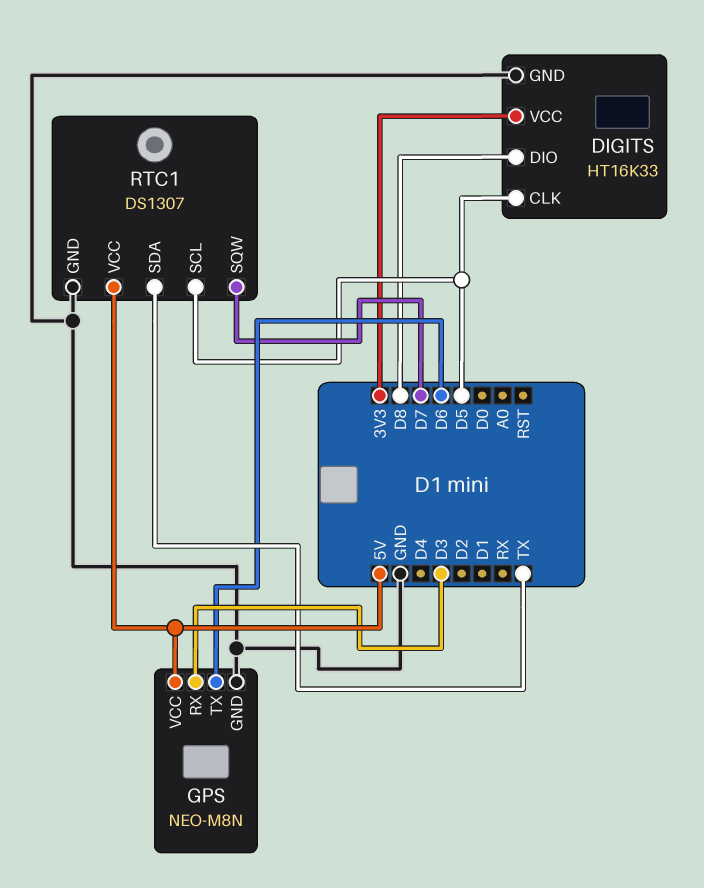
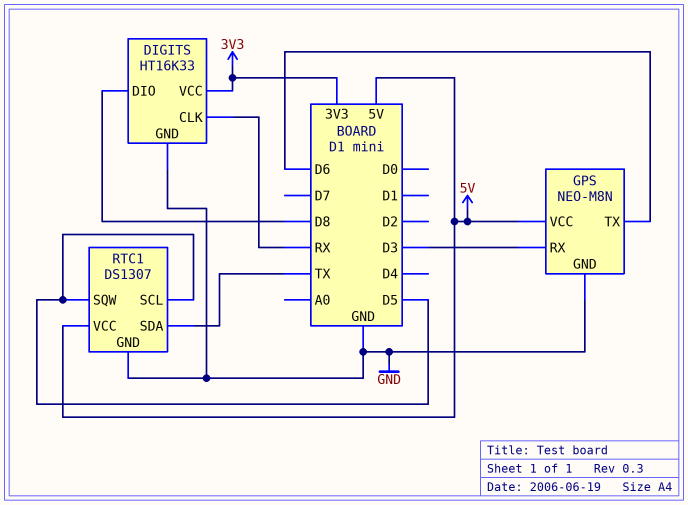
DIGITS pin CLK: D5 -> RX
RTC1 pin SQW: D7 -> D5

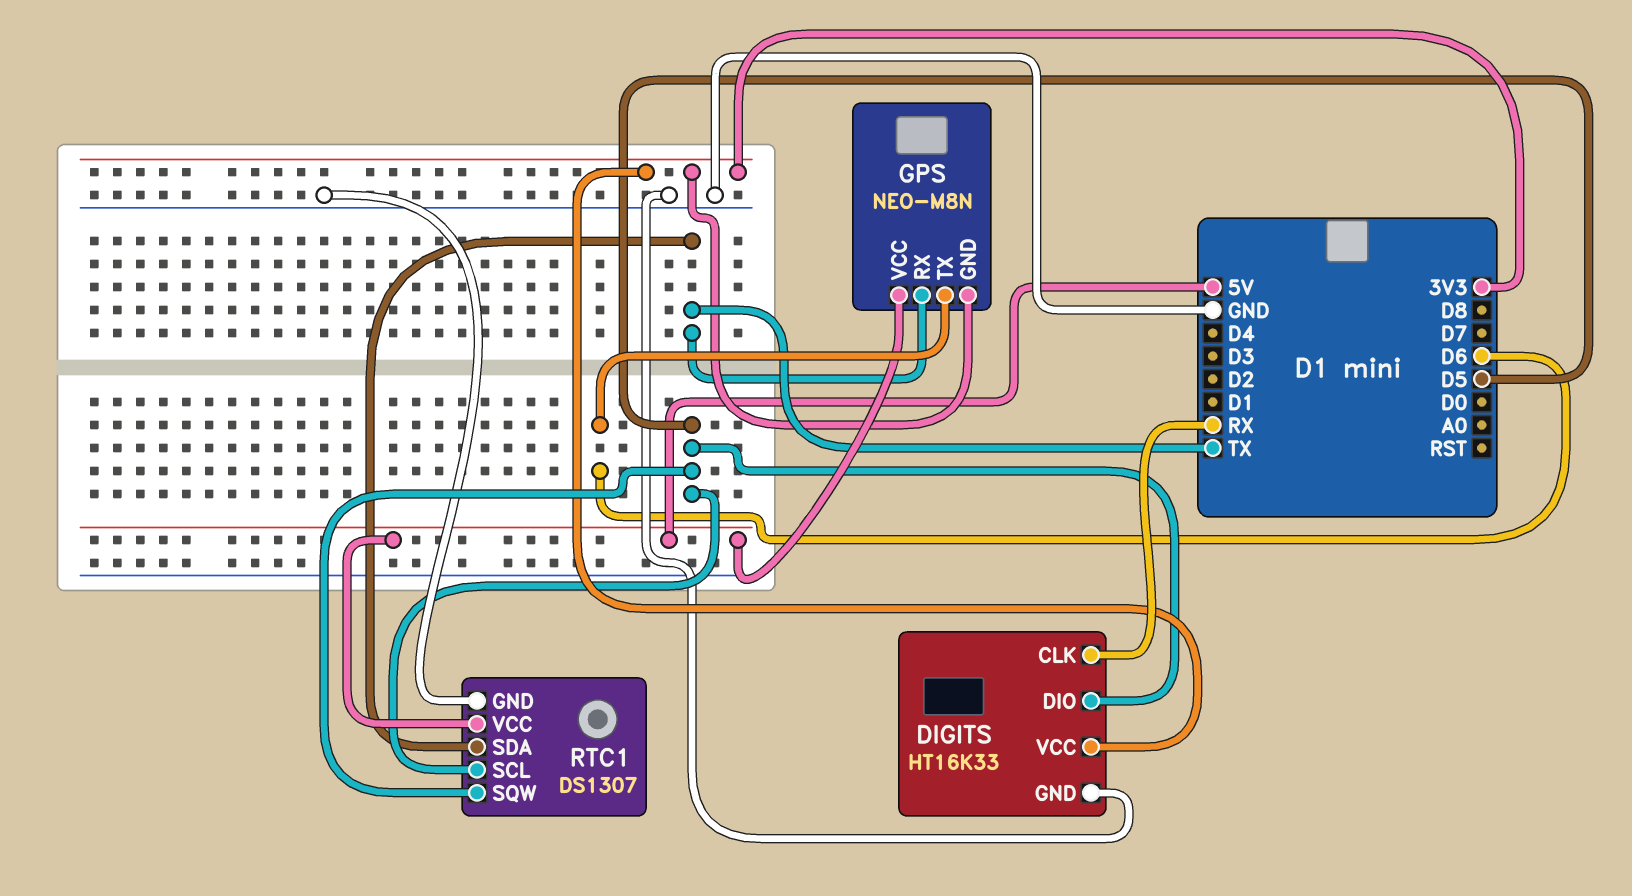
DIGITS pin DIO: D8 -> D5
GPS pin GND: GND -> 3V3
GPS pin RX: D3 -> TX

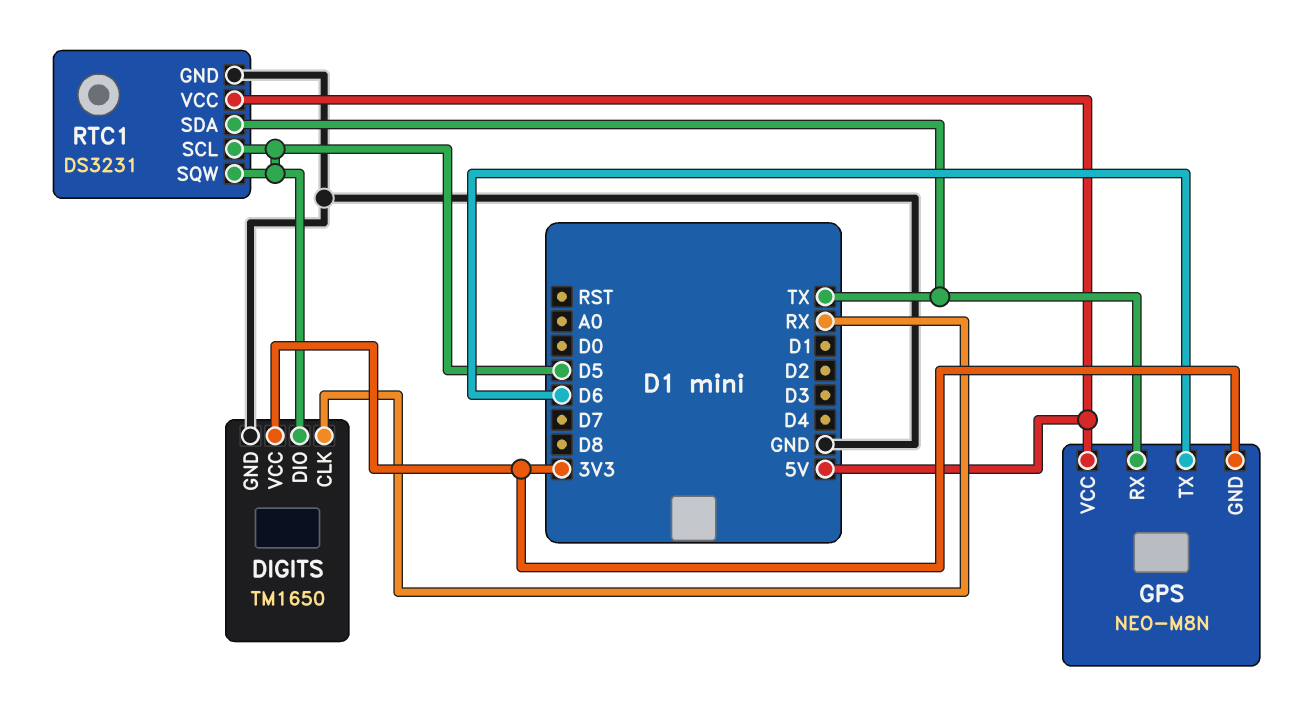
DIGITS: HT16K33 -> TM1650
RTC1: DS1307 -> DS3231

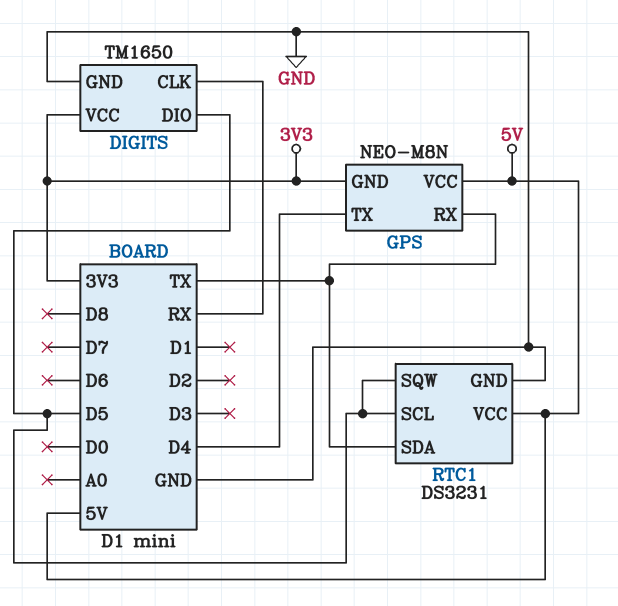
GPS pin TX: D6 -> D4

